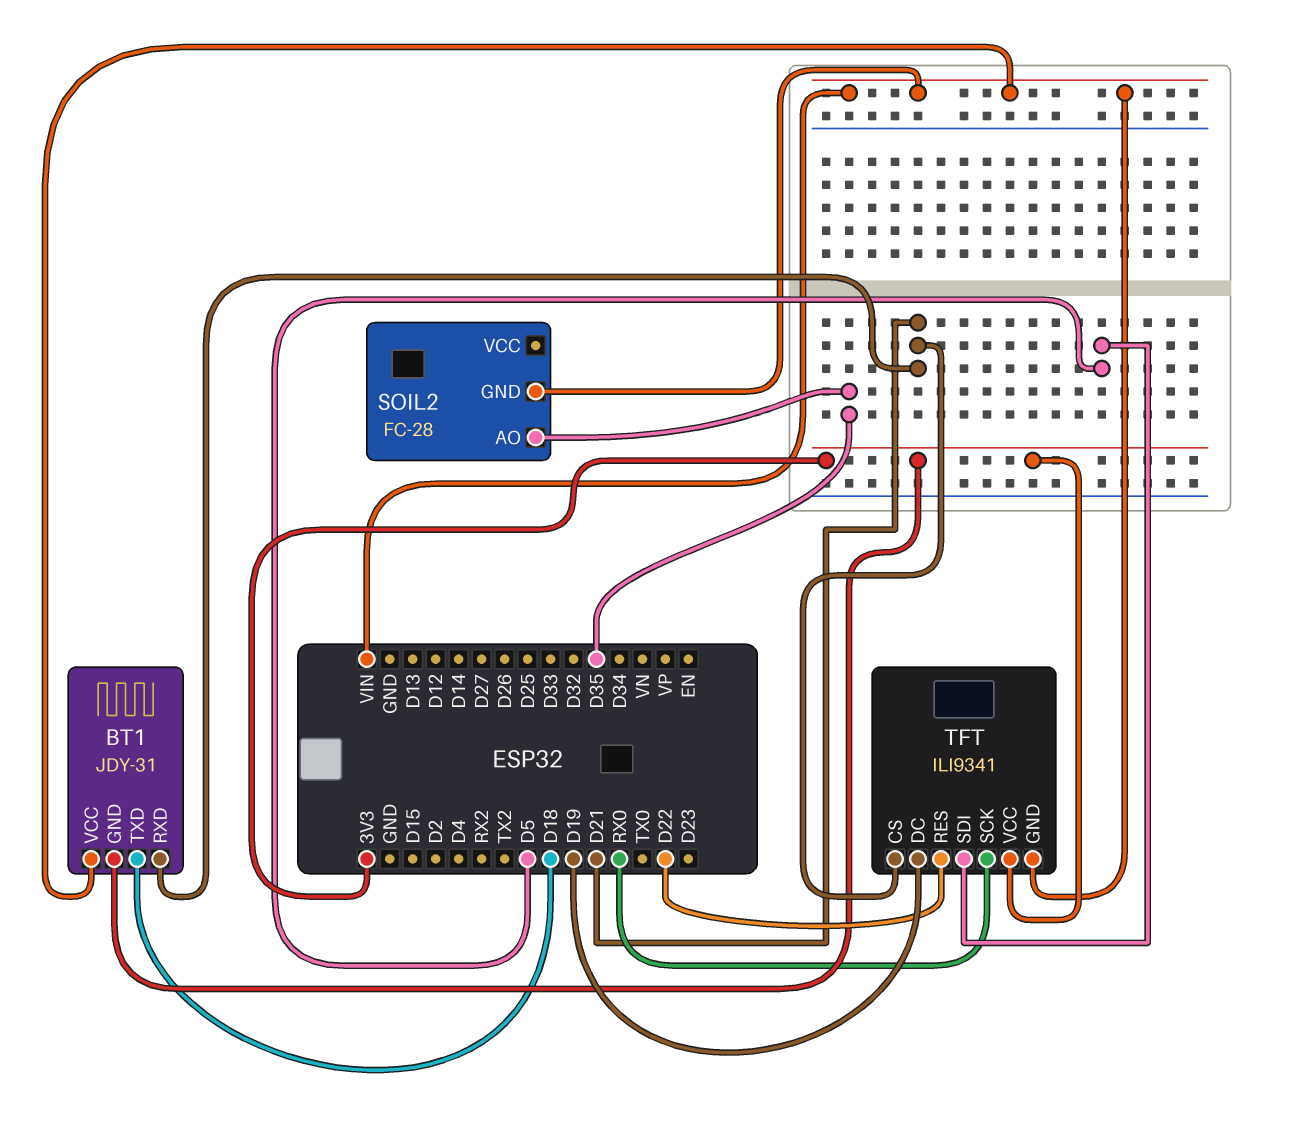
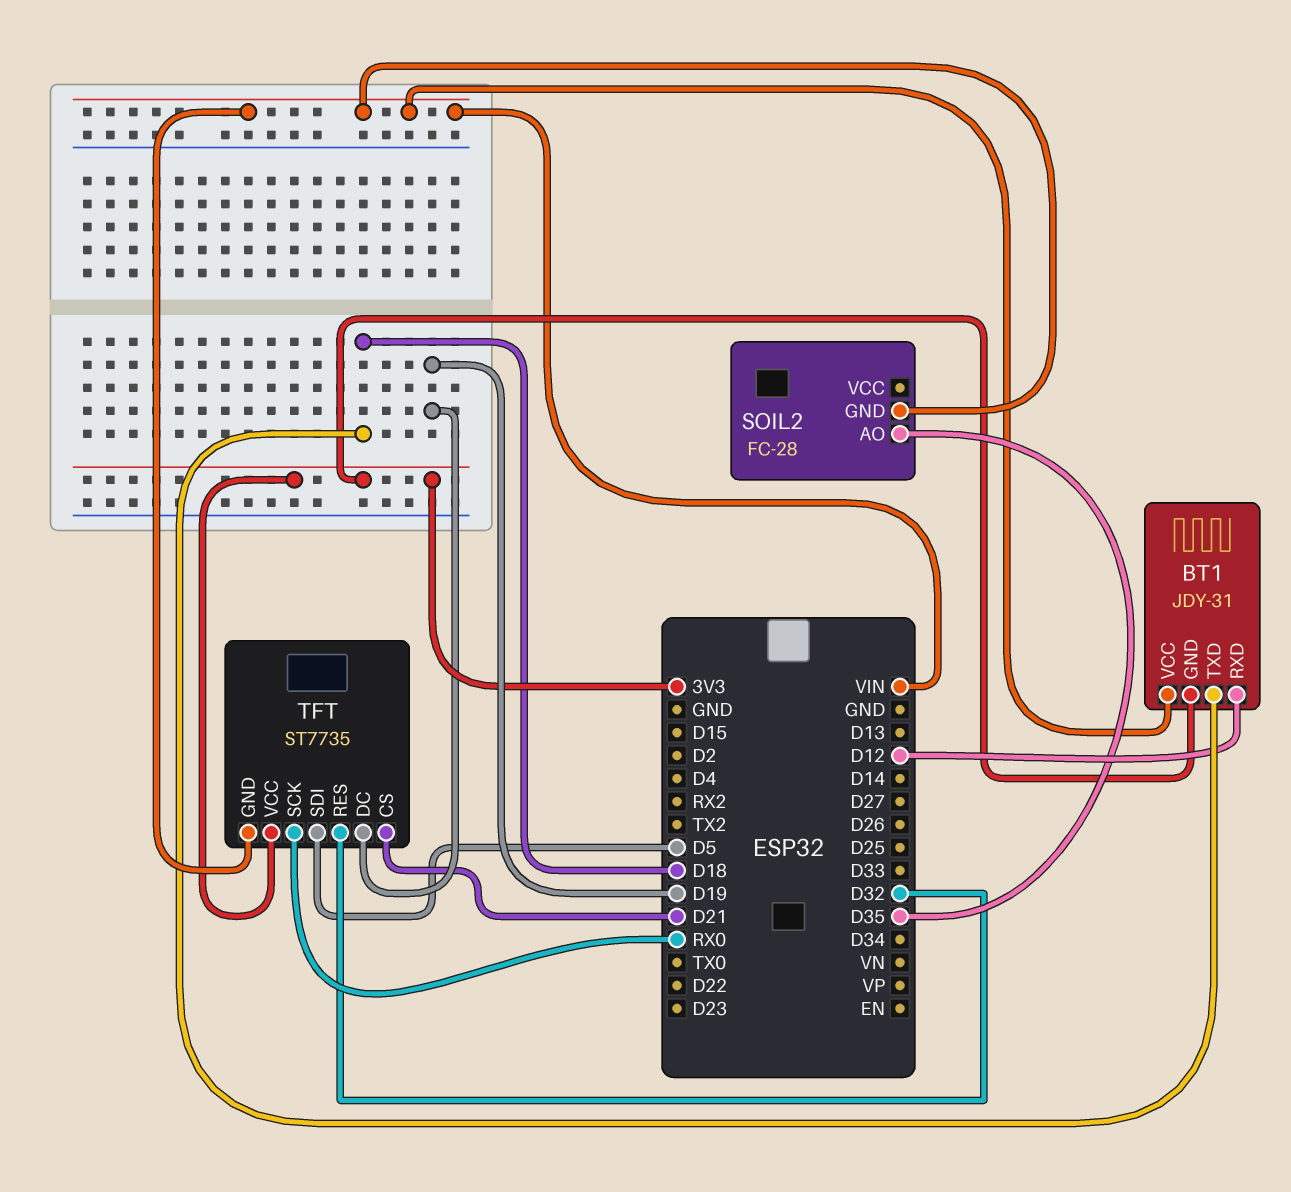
BT1 pin RXD: D21 -> D12
TFT: ILI9341 -> ST7735
TFT pin RES: D22 -> D32

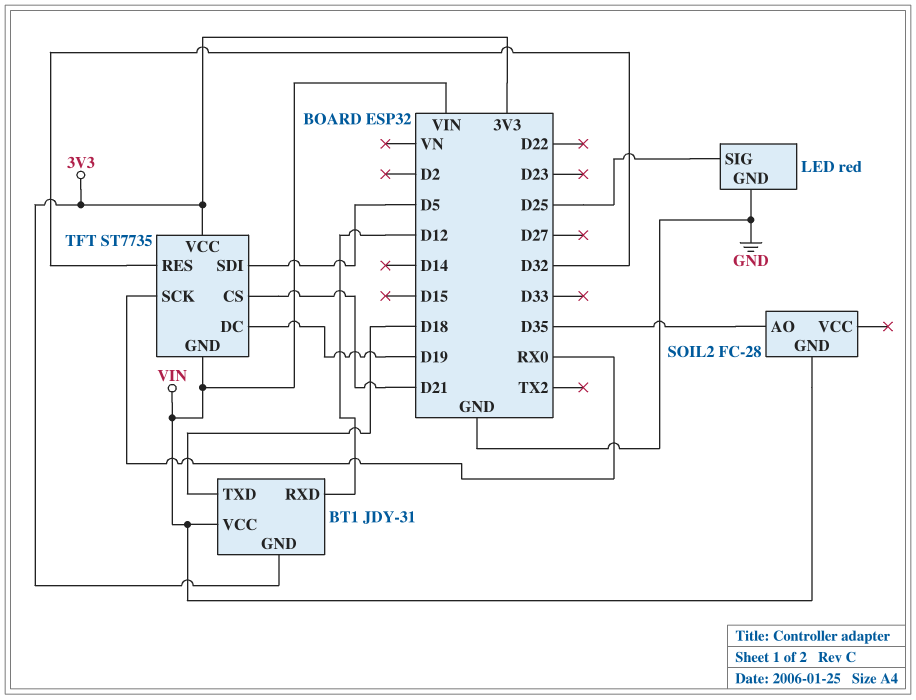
LED: none -> red
LED pin GND: none -> GND
LED pin SIG: none -> D25

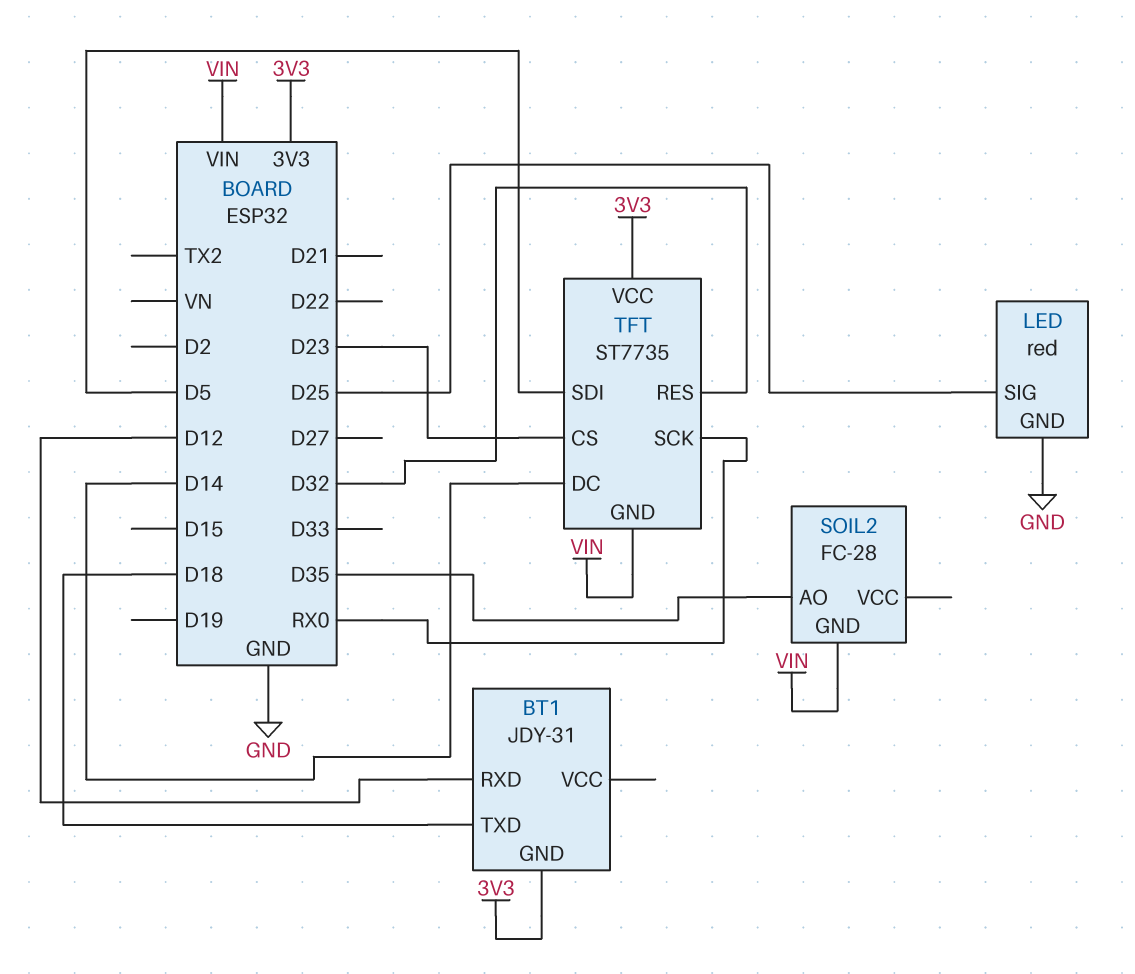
BT1 pin VCC: VIN -> none
TFT pin CS: D21 -> D23
TFT pin DC: D19 -> D14

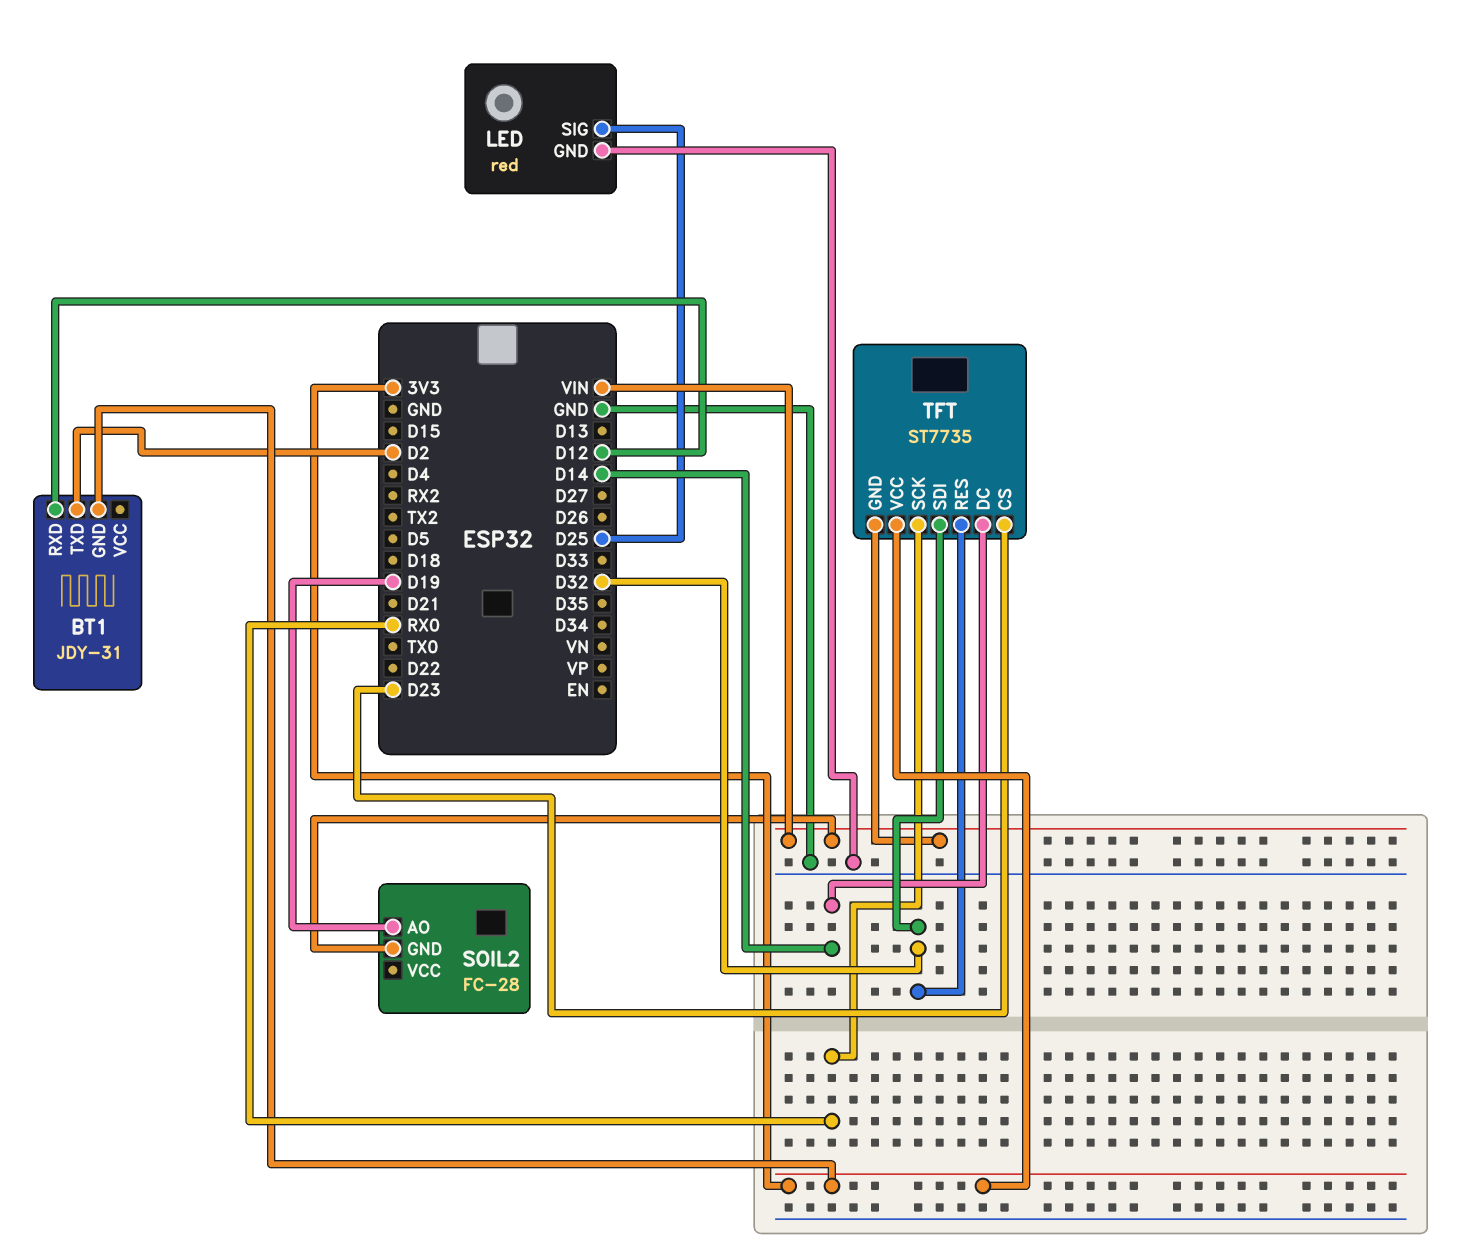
BT1 pin TXD: D18 -> D2
SOIL2 pin AO: D35 -> D19
TFT pin SDI: D5 -> D32

